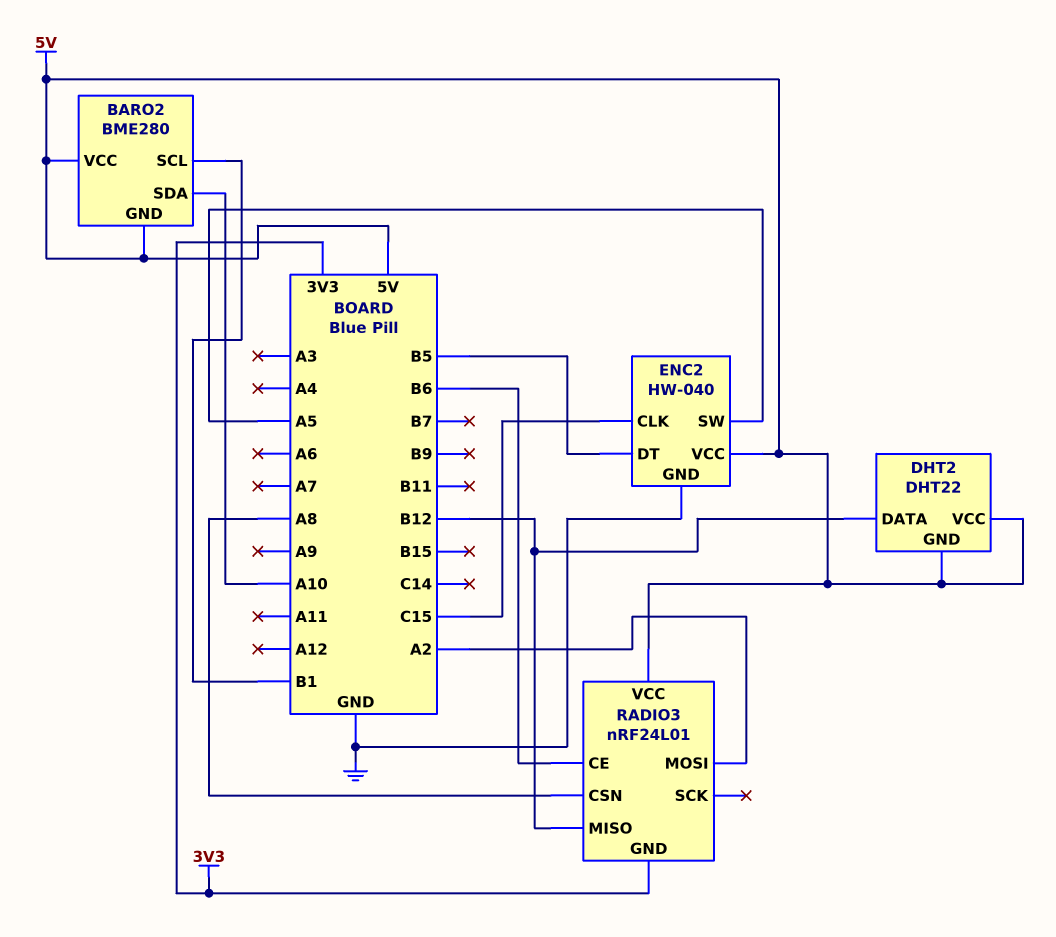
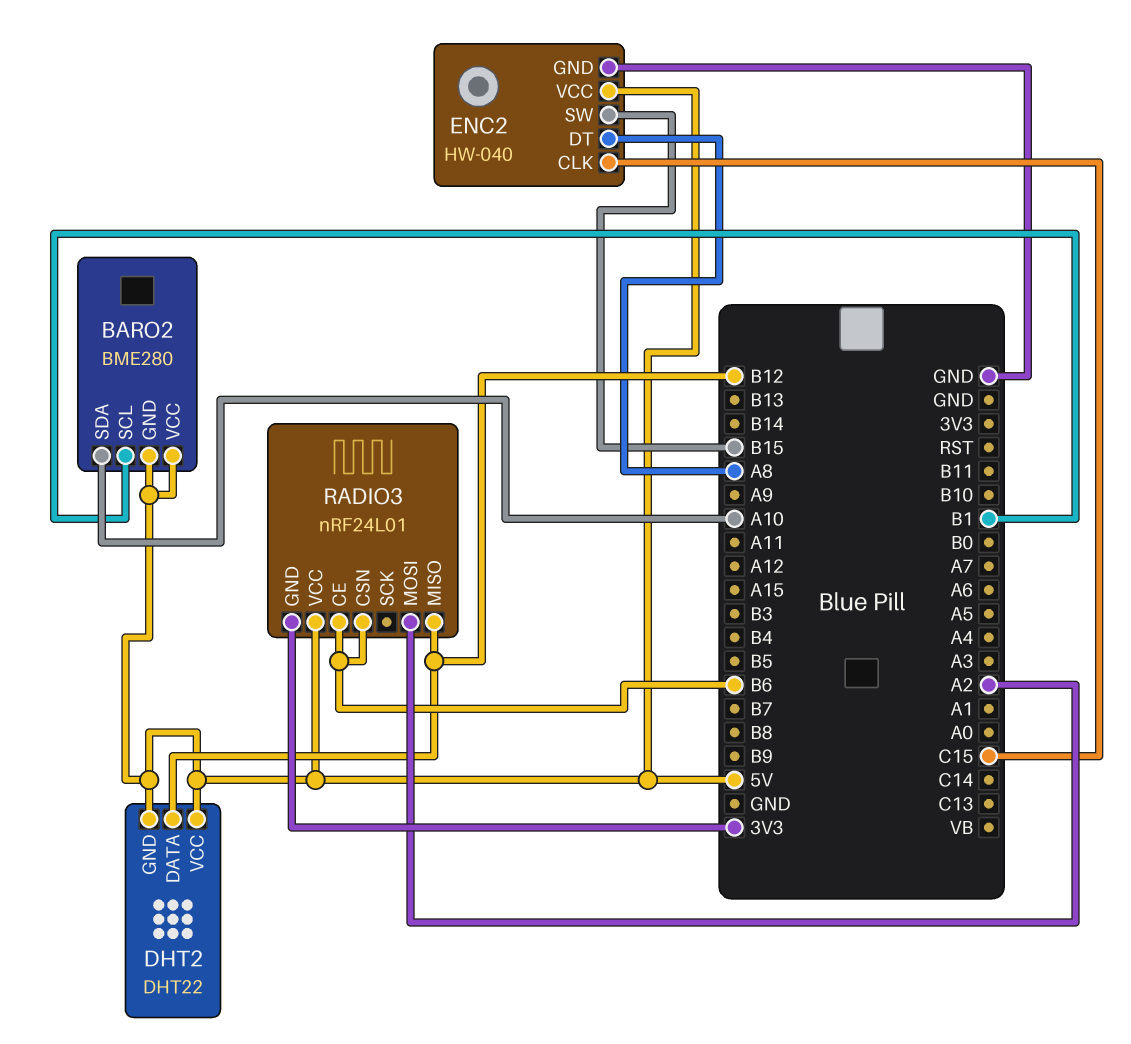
ENC2 pin DT: B5 -> A8
ENC2 pin SW: A5 -> B15
RADIO3 pin CSN: A8 -> B6

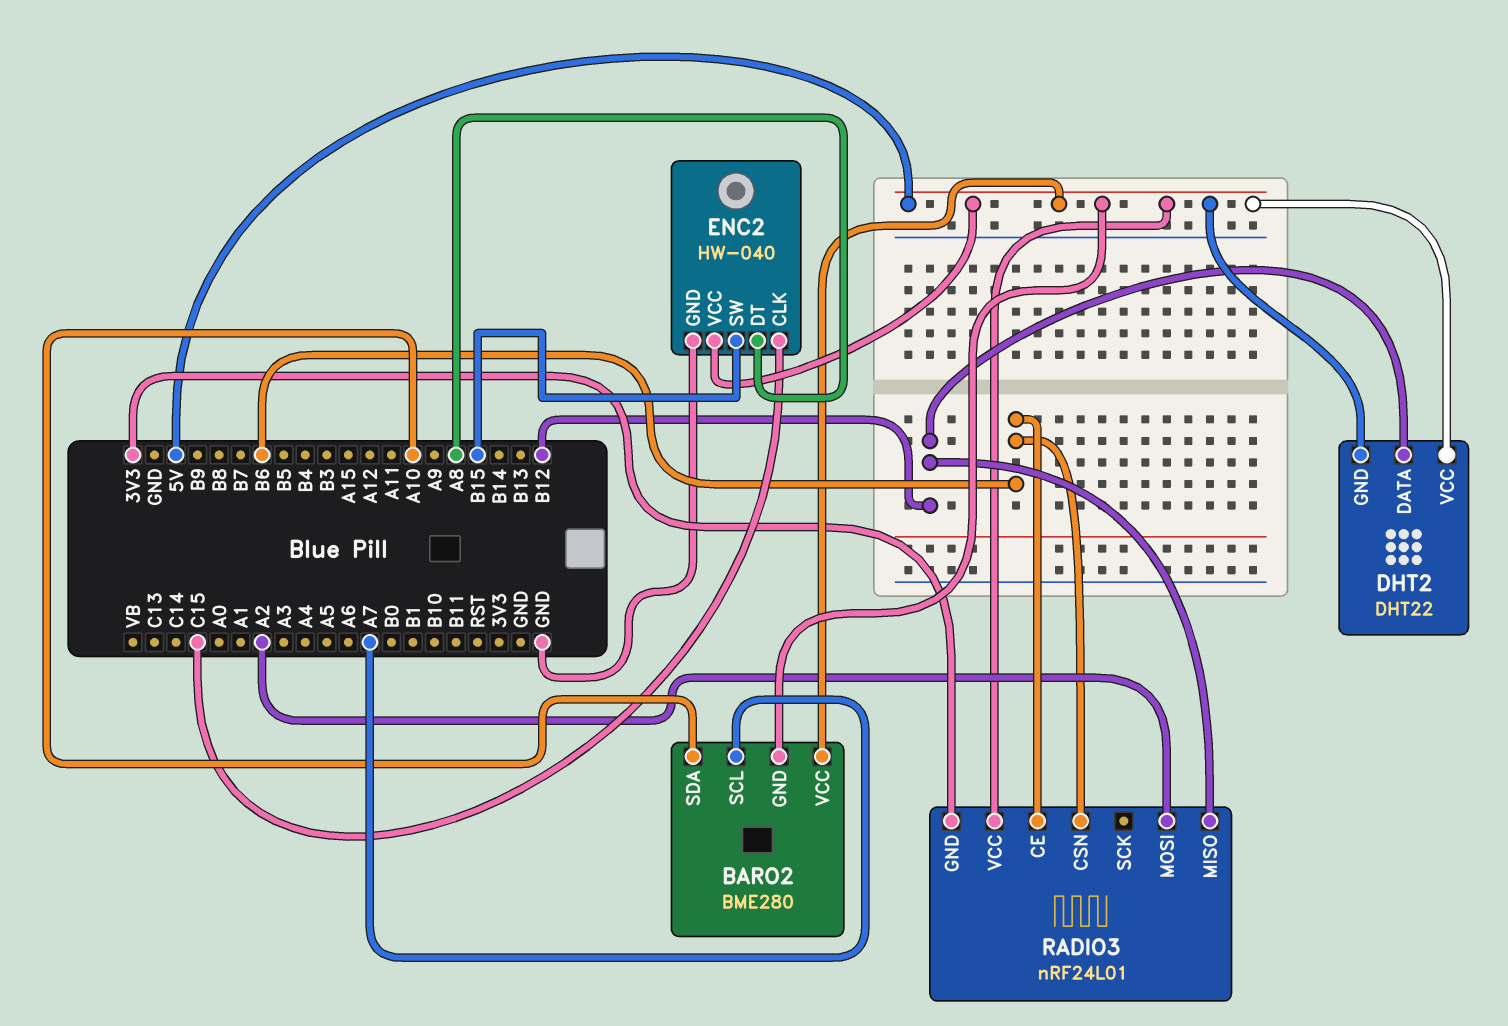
BARO2 pin SCL: B1 -> A7

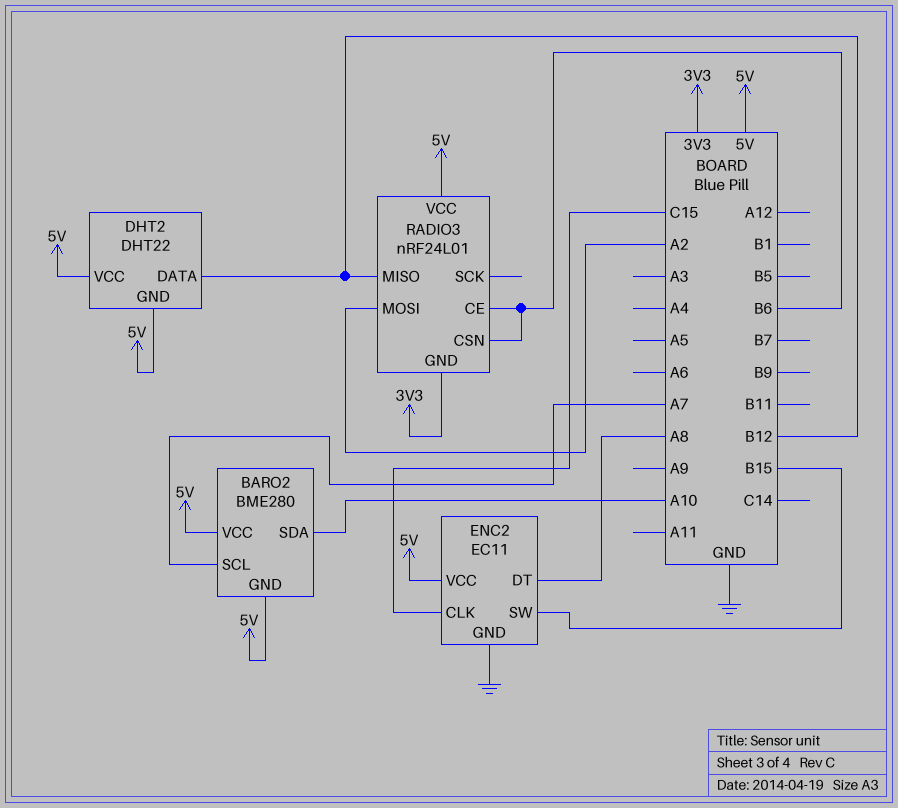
ENC2: HW-040 -> EC11

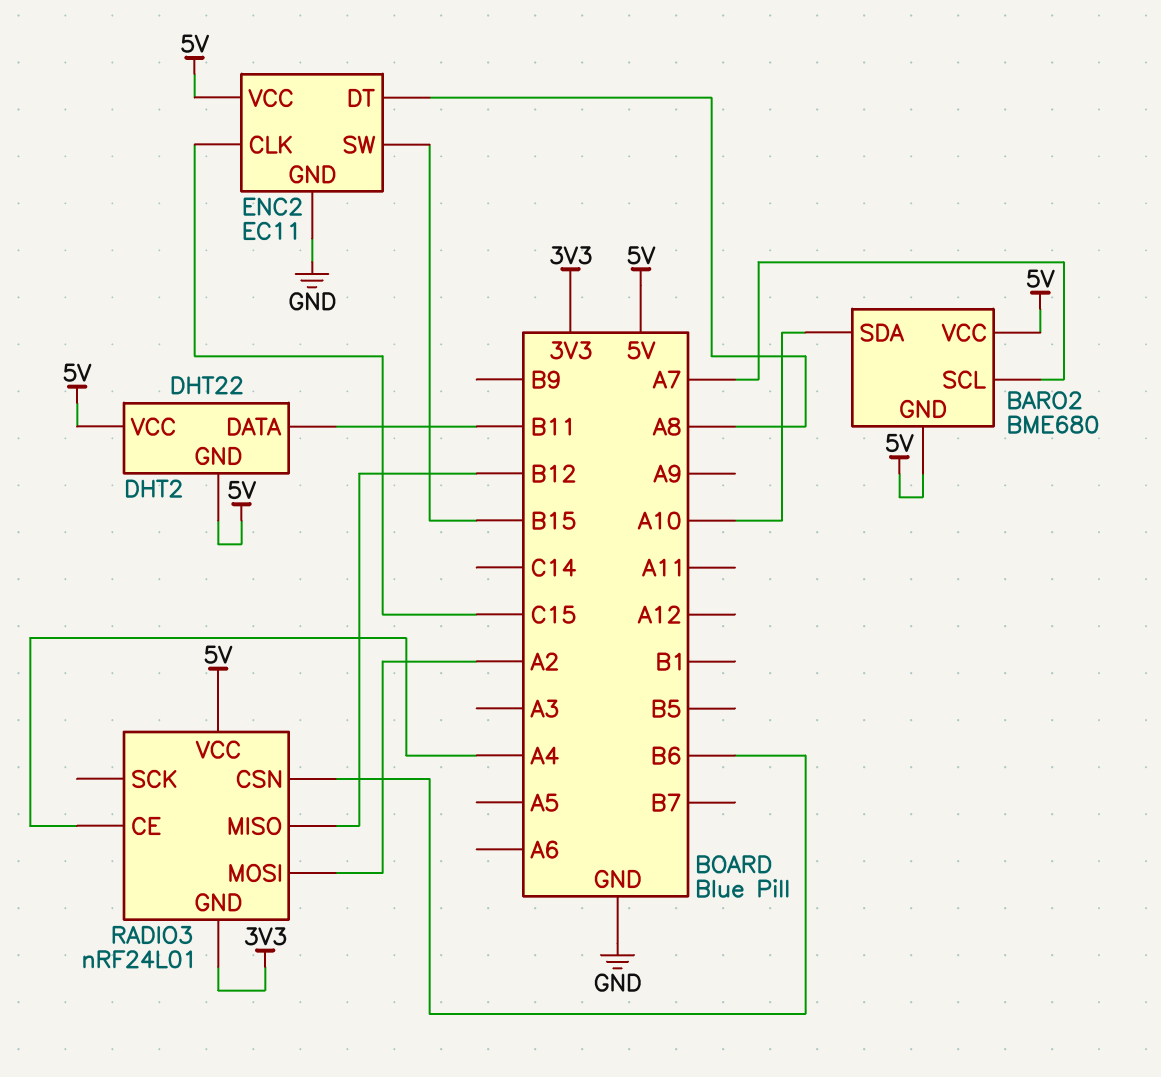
BARO2: BME280 -> BME680
DHT2 pin DATA: B12 -> B11
RADIO3 pin CE: B6 -> A4

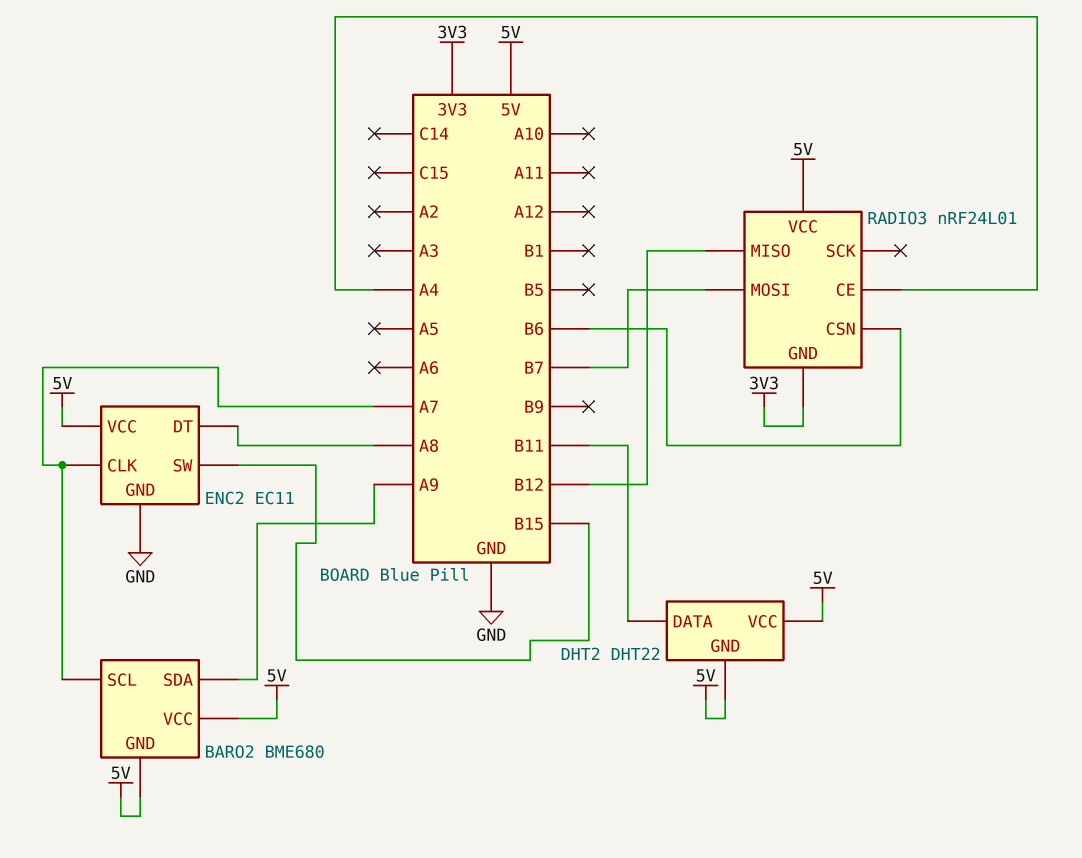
BARO2 pin SDA: A10 -> A9
ENC2 pin CLK: C15 -> A7
RADIO3 pin MOSI: A2 -> B7

